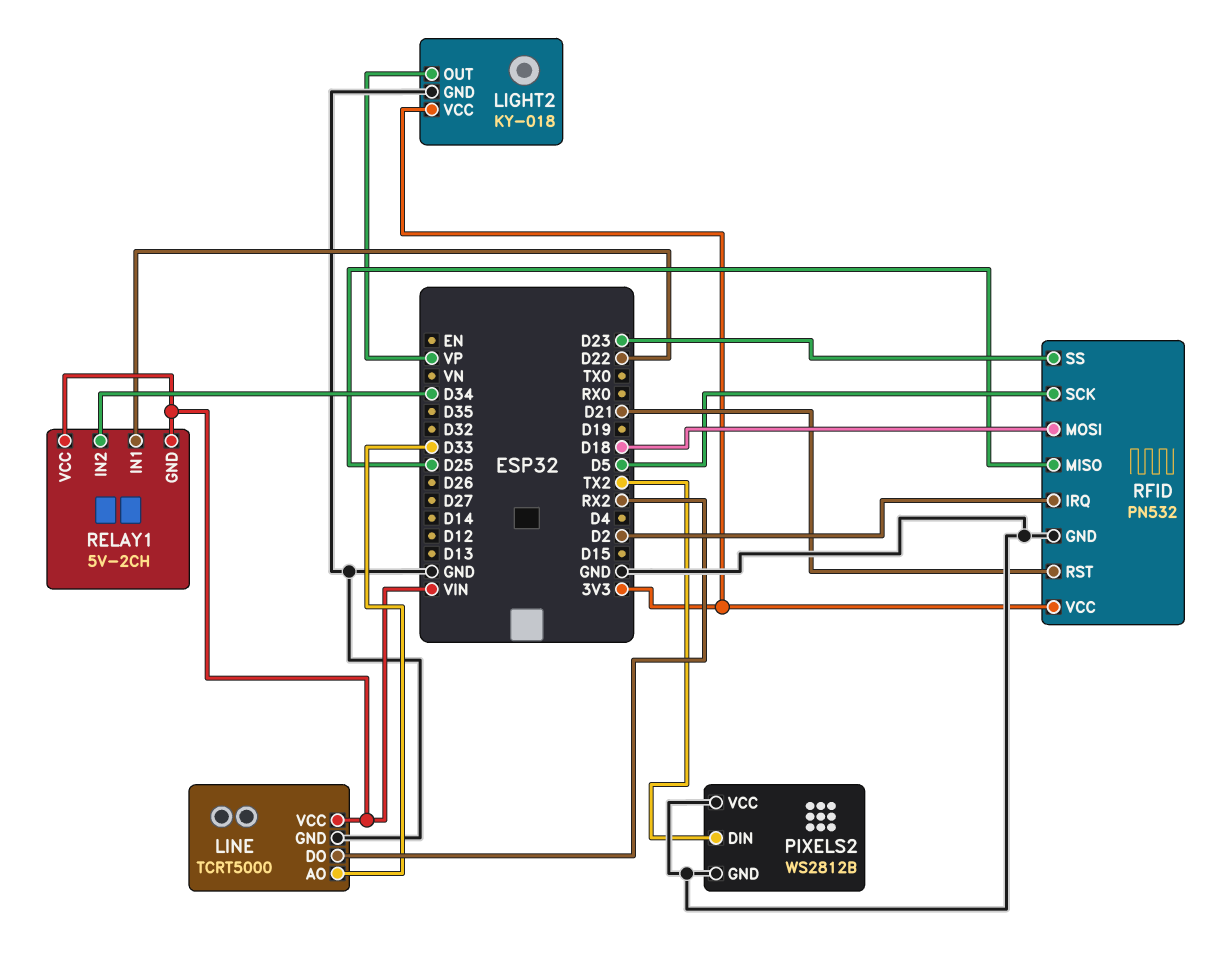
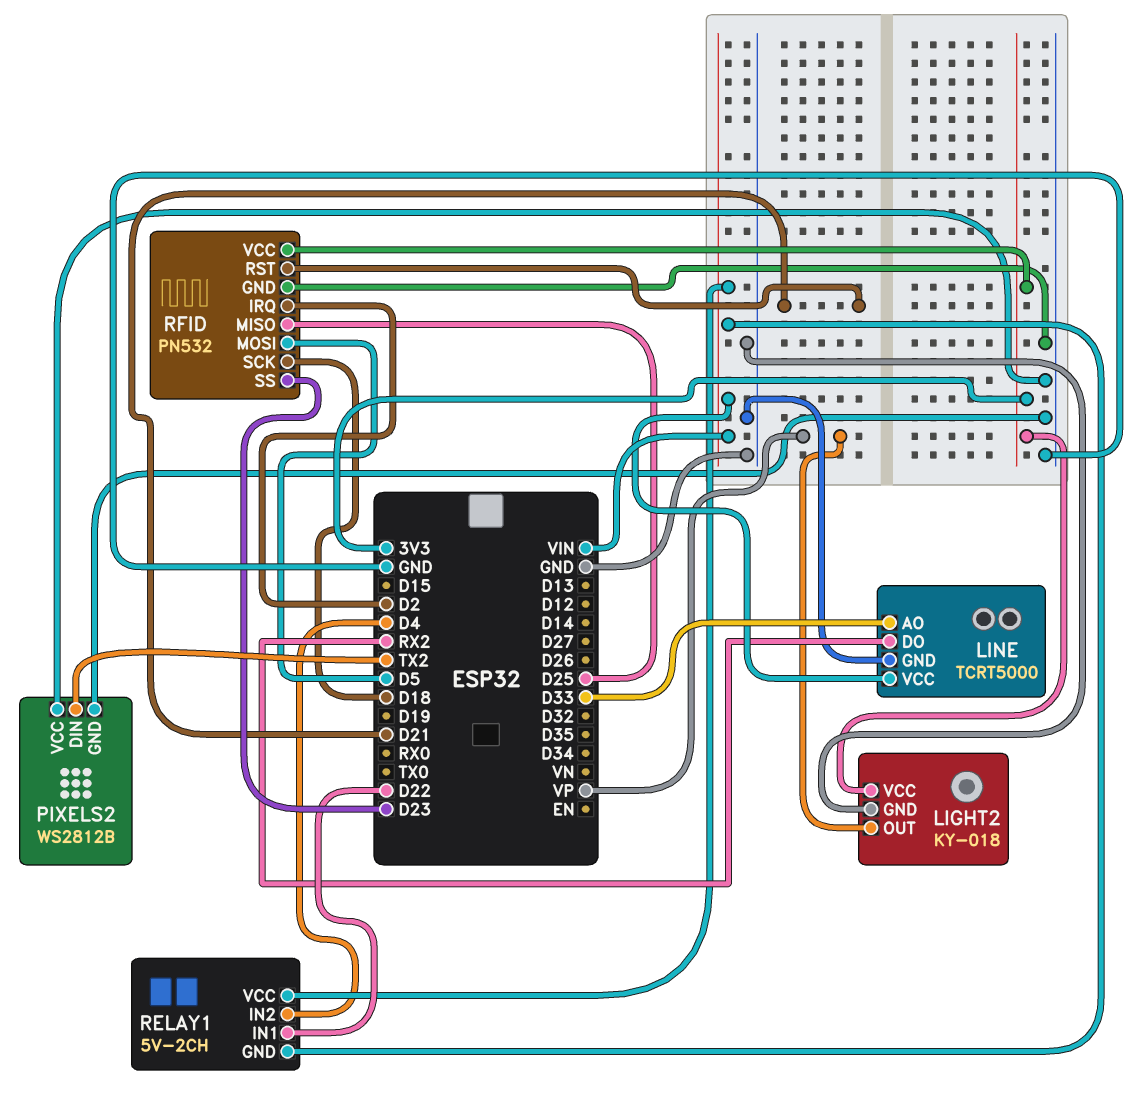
RELAY1 pin IN2: D34 -> D4
RFID pin MOSI: D18 -> D5
RFID pin SCK: D5 -> D18

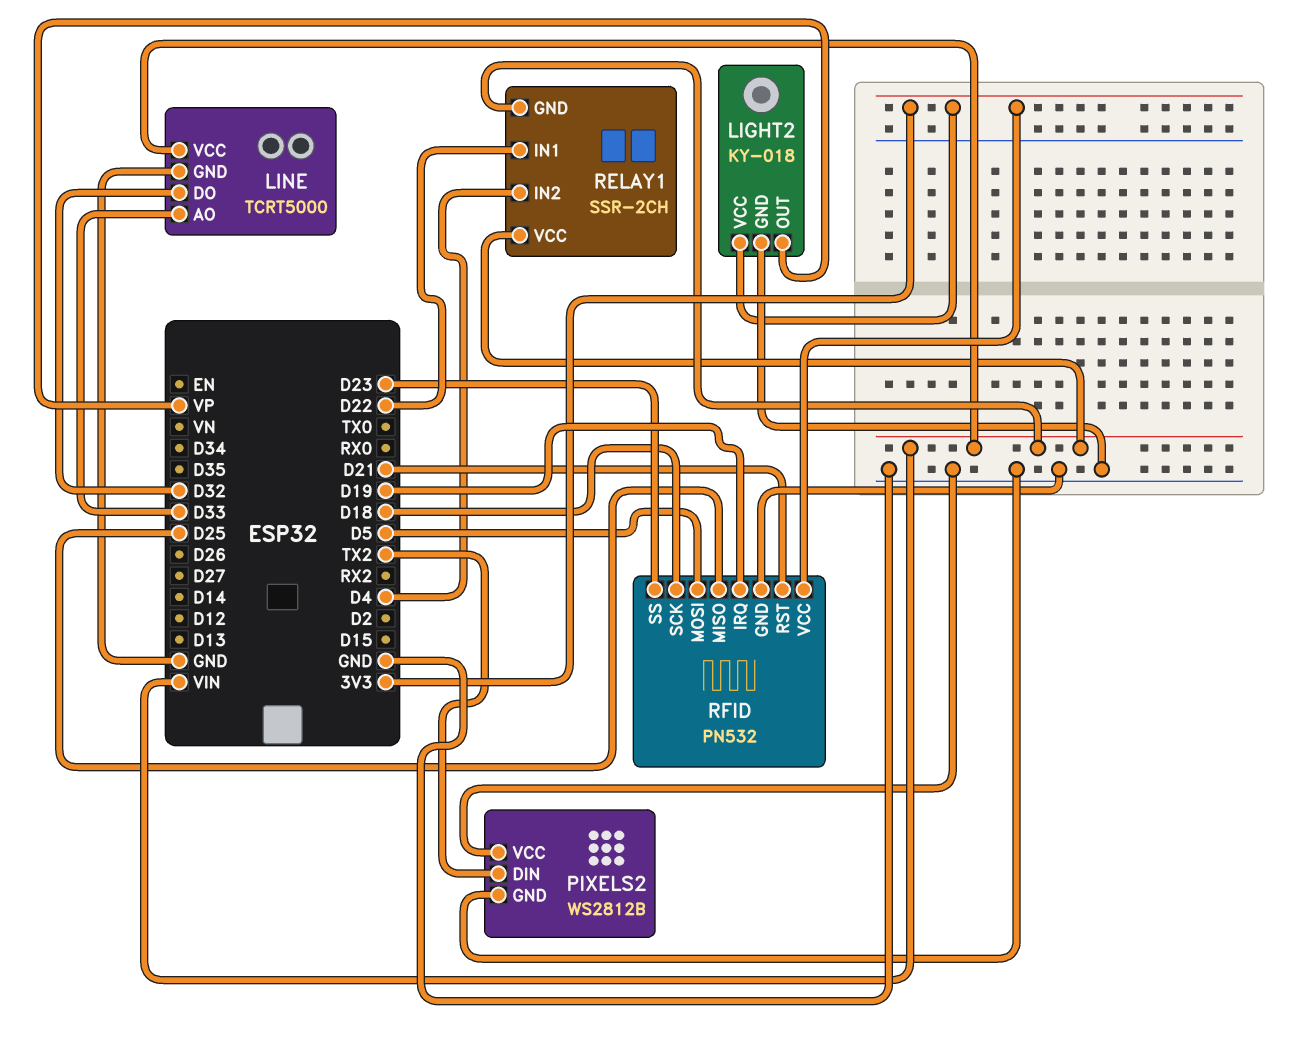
LINE pin DO: RX2 -> D32
RELAY1: 5V-2CH -> SSR-2CH
RFID pin IRQ: D2 -> D19

